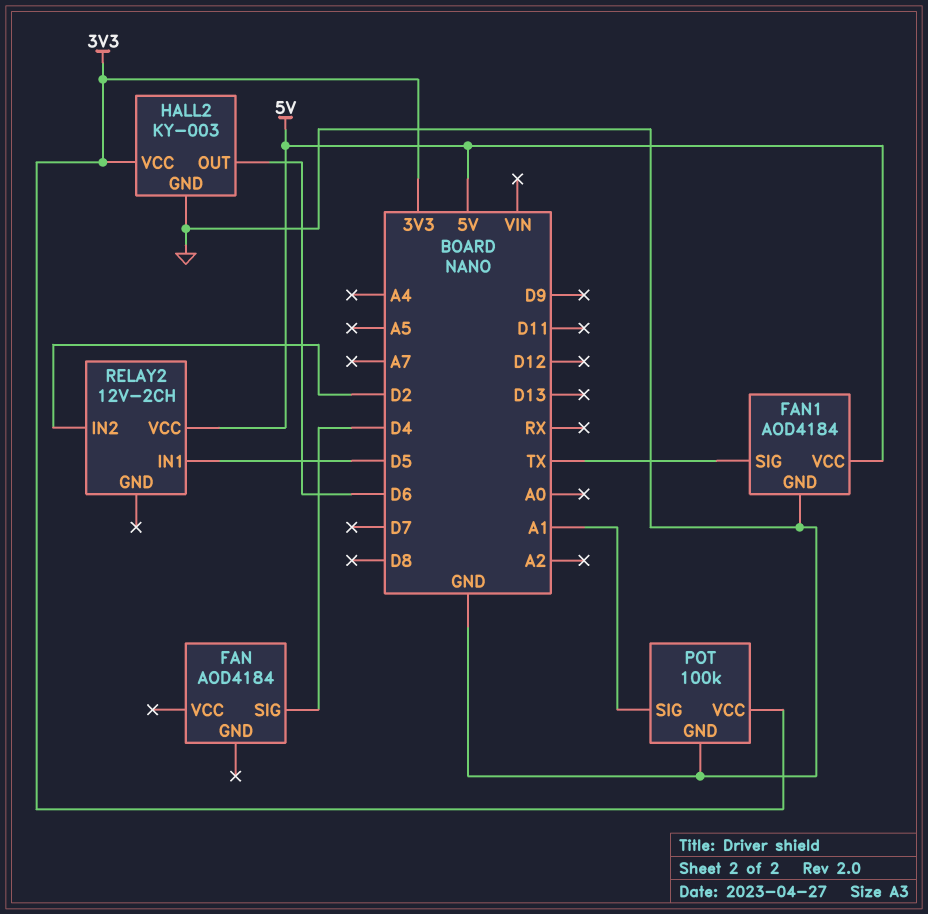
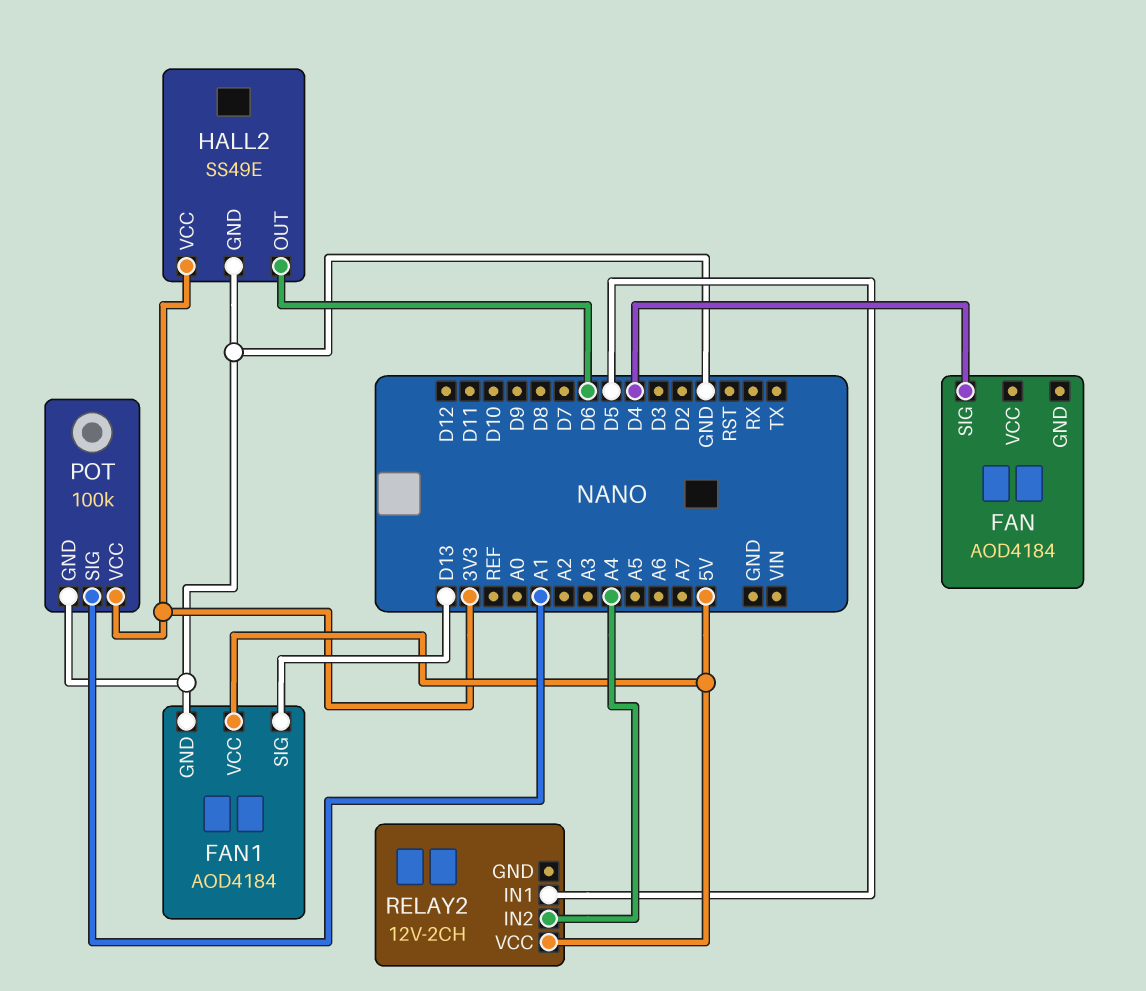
FAN1 pin SIG: TX -> D13
HALL2: KY-003 -> SS49E
RELAY2 pin IN2: D2 -> A4

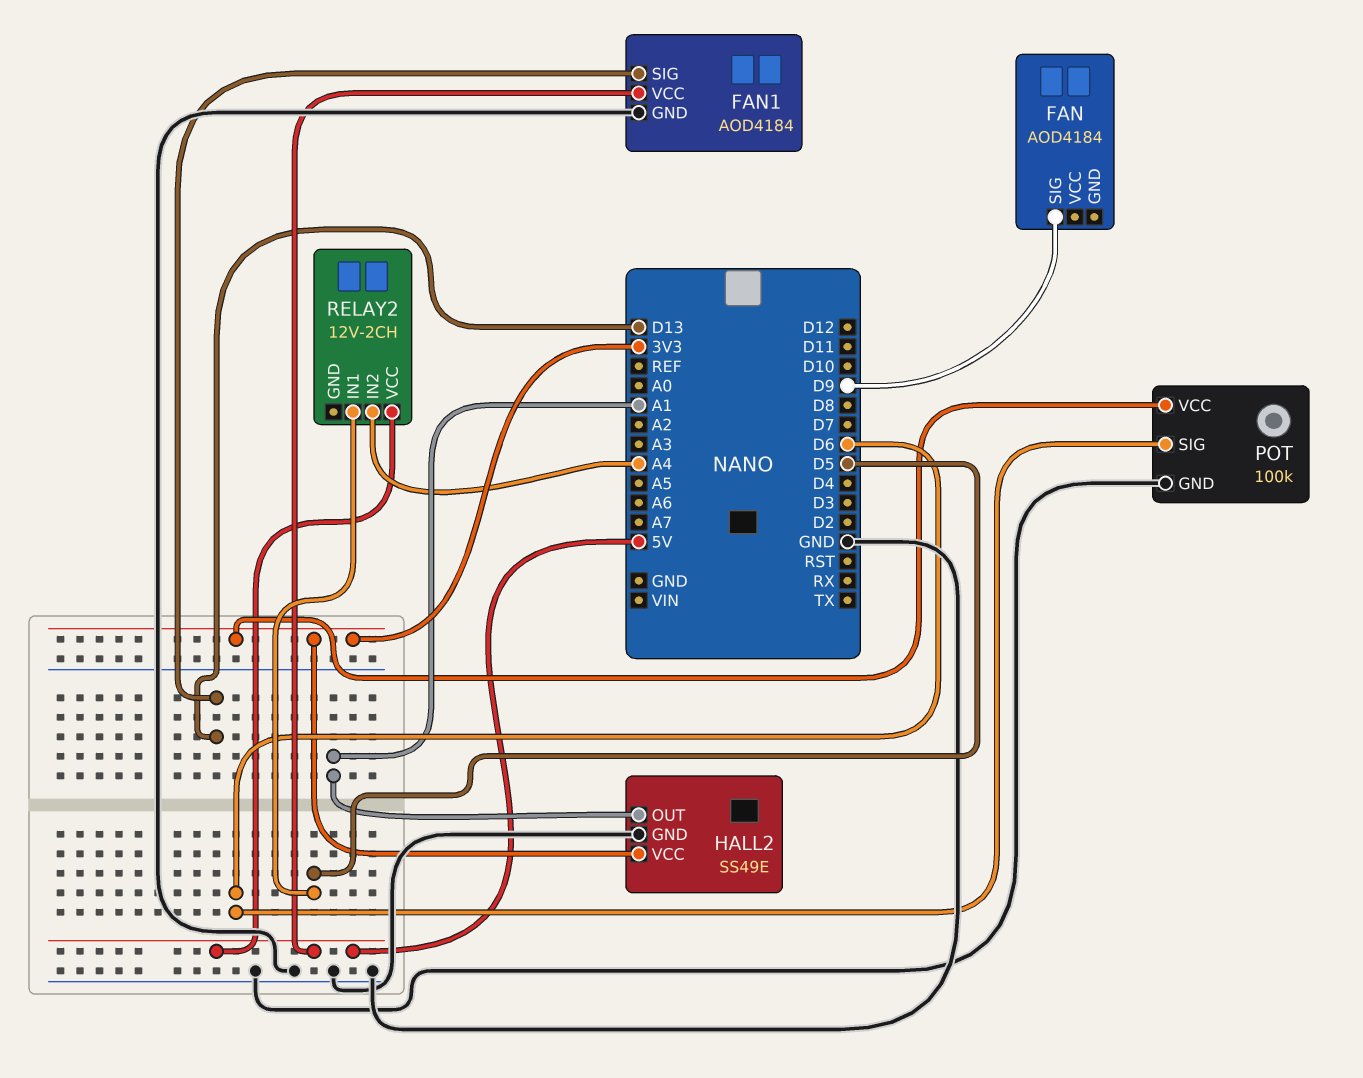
FAN pin SIG: D4 -> D9
HALL2 pin OUT: D6 -> A1
POT pin SIG: A1 -> D6

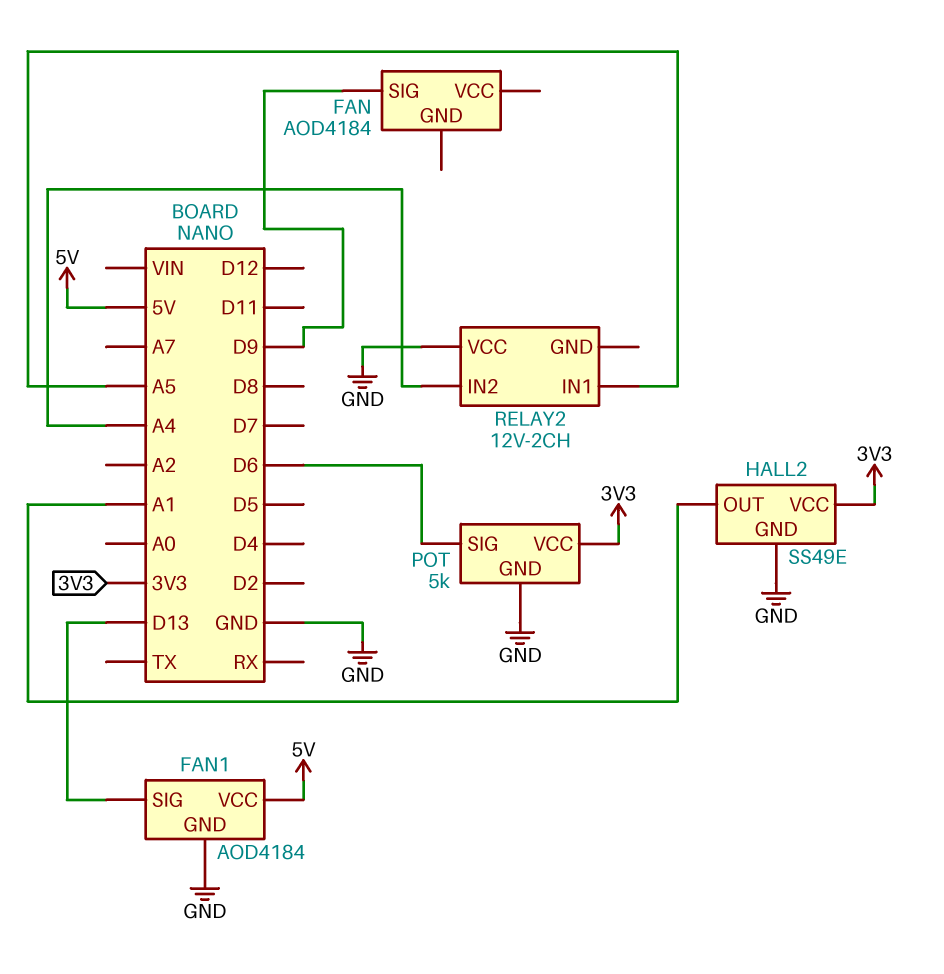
POT: 100k -> 5k
RELAY2 pin IN1: D5 -> A5
RELAY2 pin VCC: 5V -> GND

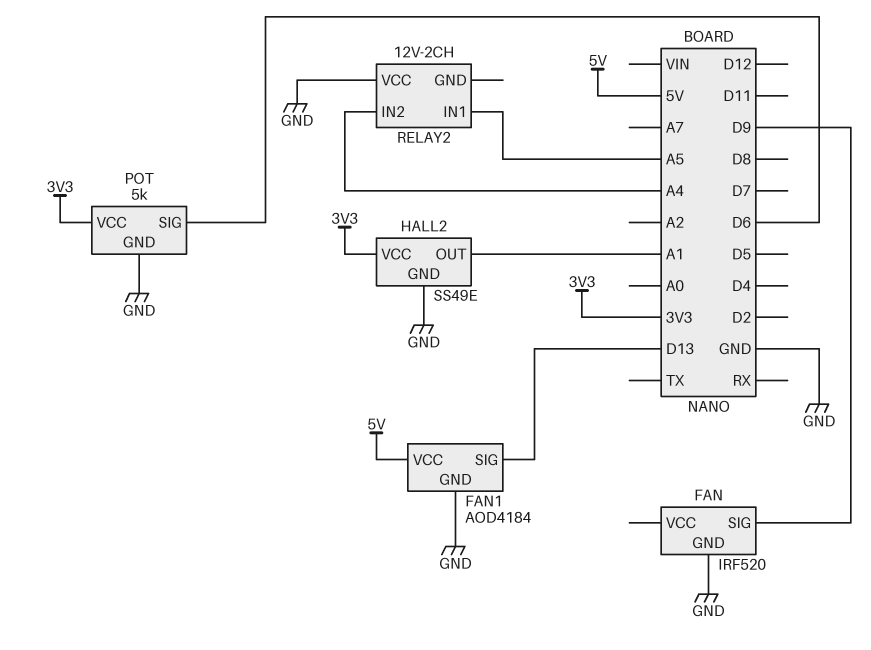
FAN: AOD4184 -> IRF520
FAN pin GND: none -> GND

